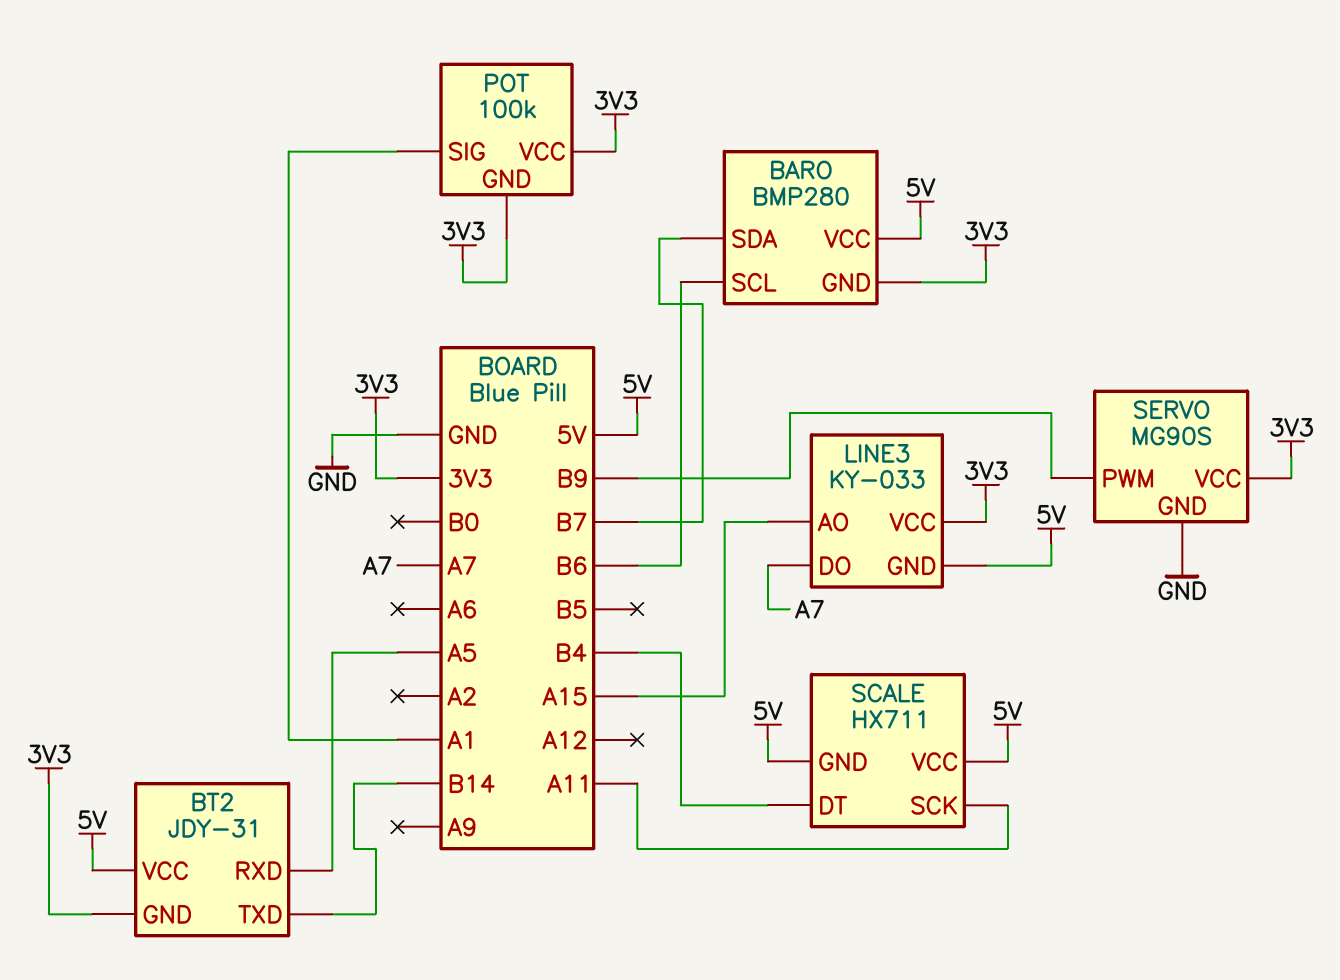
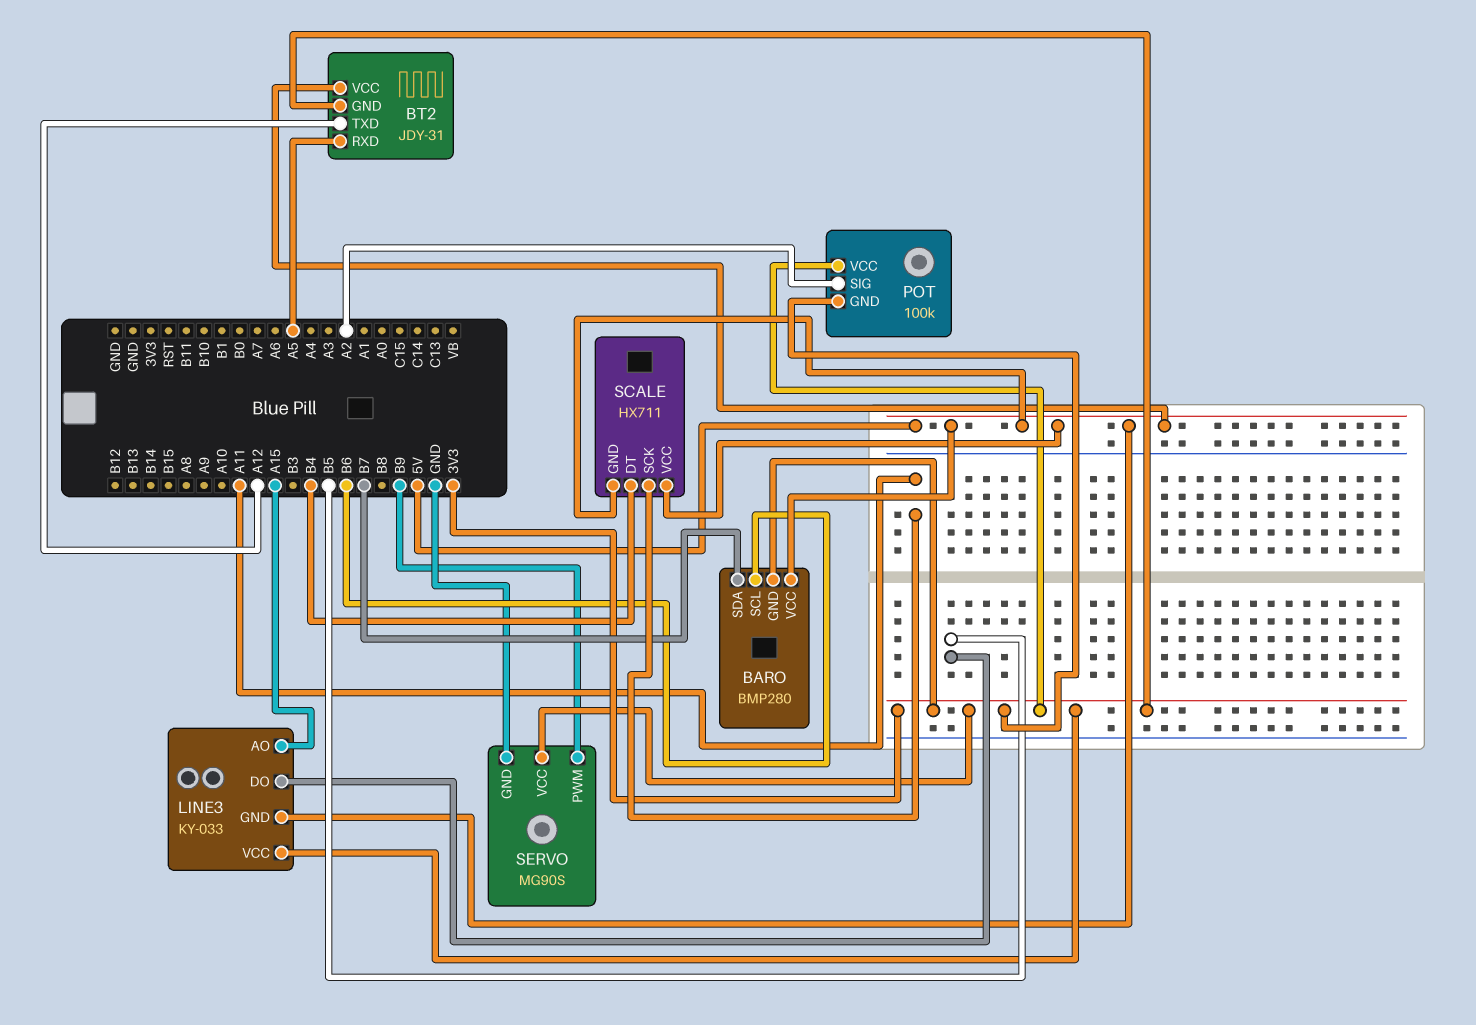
BT2 pin TXD: B14 -> A12
LINE3 pin DO: A7 -> B5
POT pin SIG: A1 -> A2

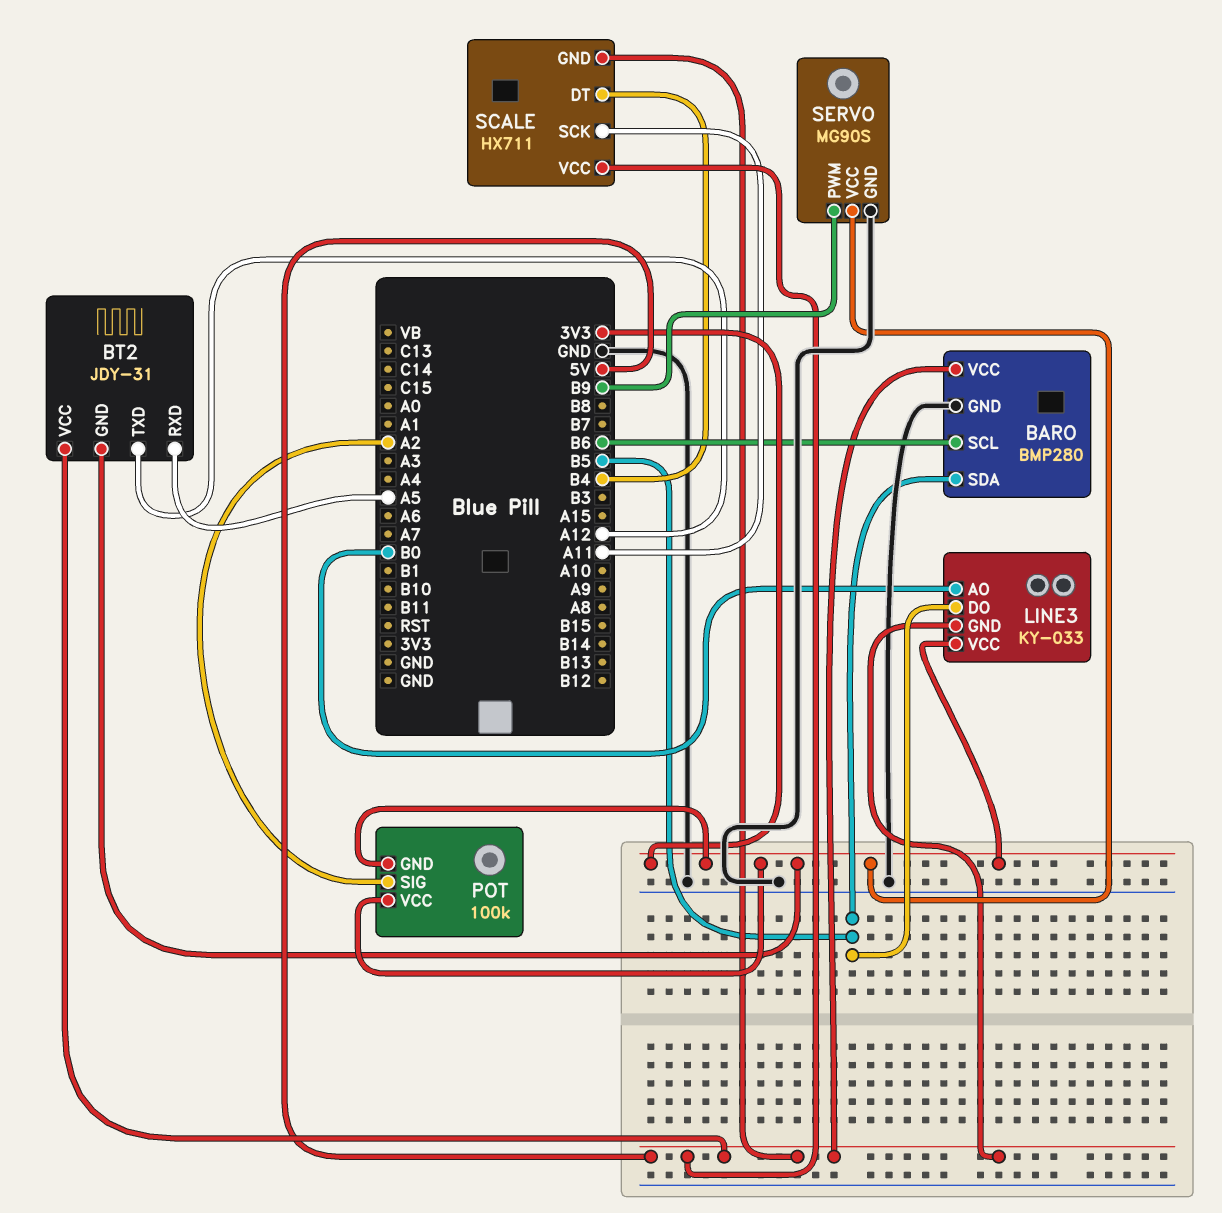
BARO pin GND: 3V3 -> GND
BARO pin SDA: B7 -> B5
LINE3 pin AO: A15 -> B0

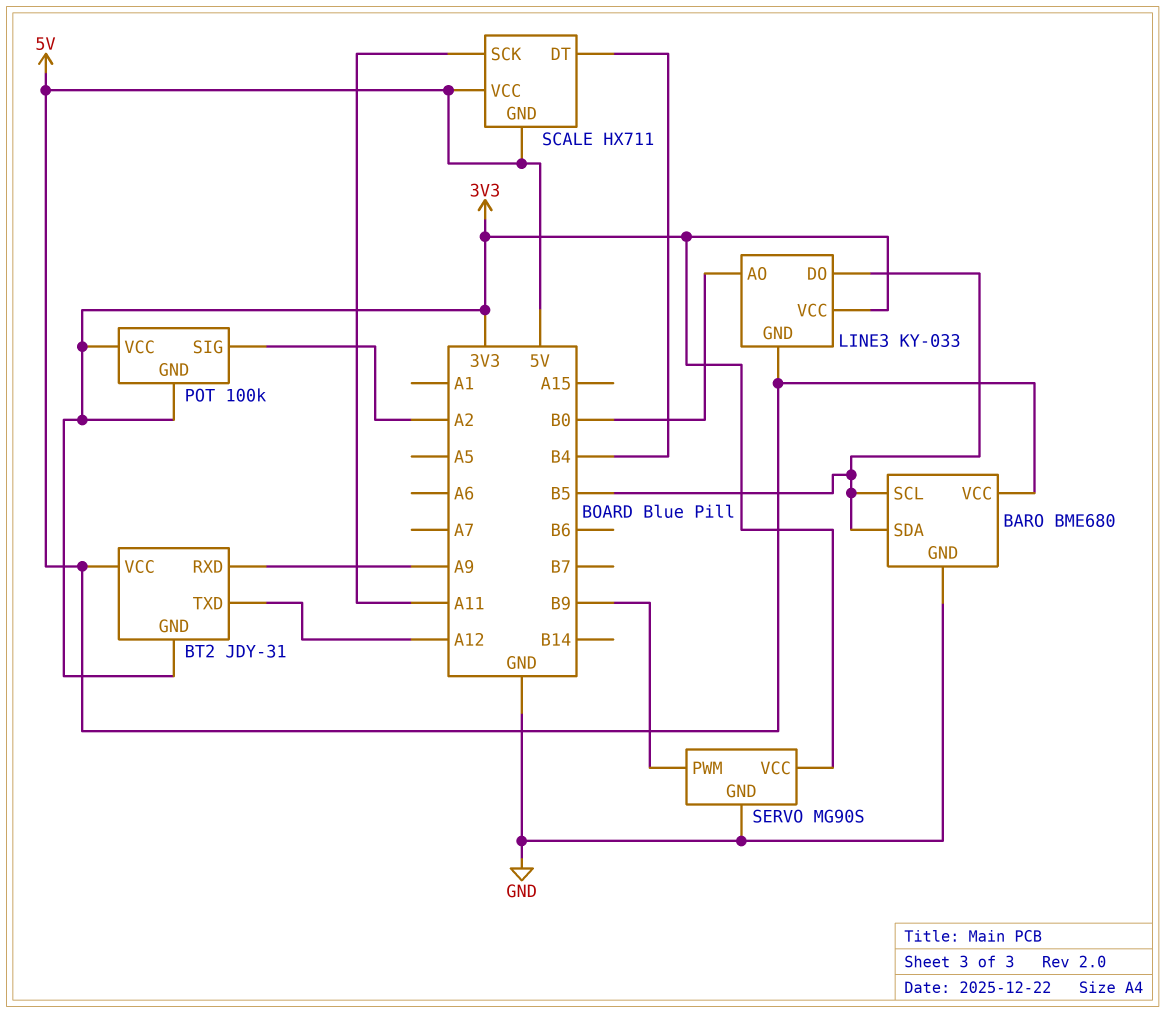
BARO: BMP280 -> BME680
BARO pin SCL: B6 -> B5
BT2 pin RXD: A5 -> A9

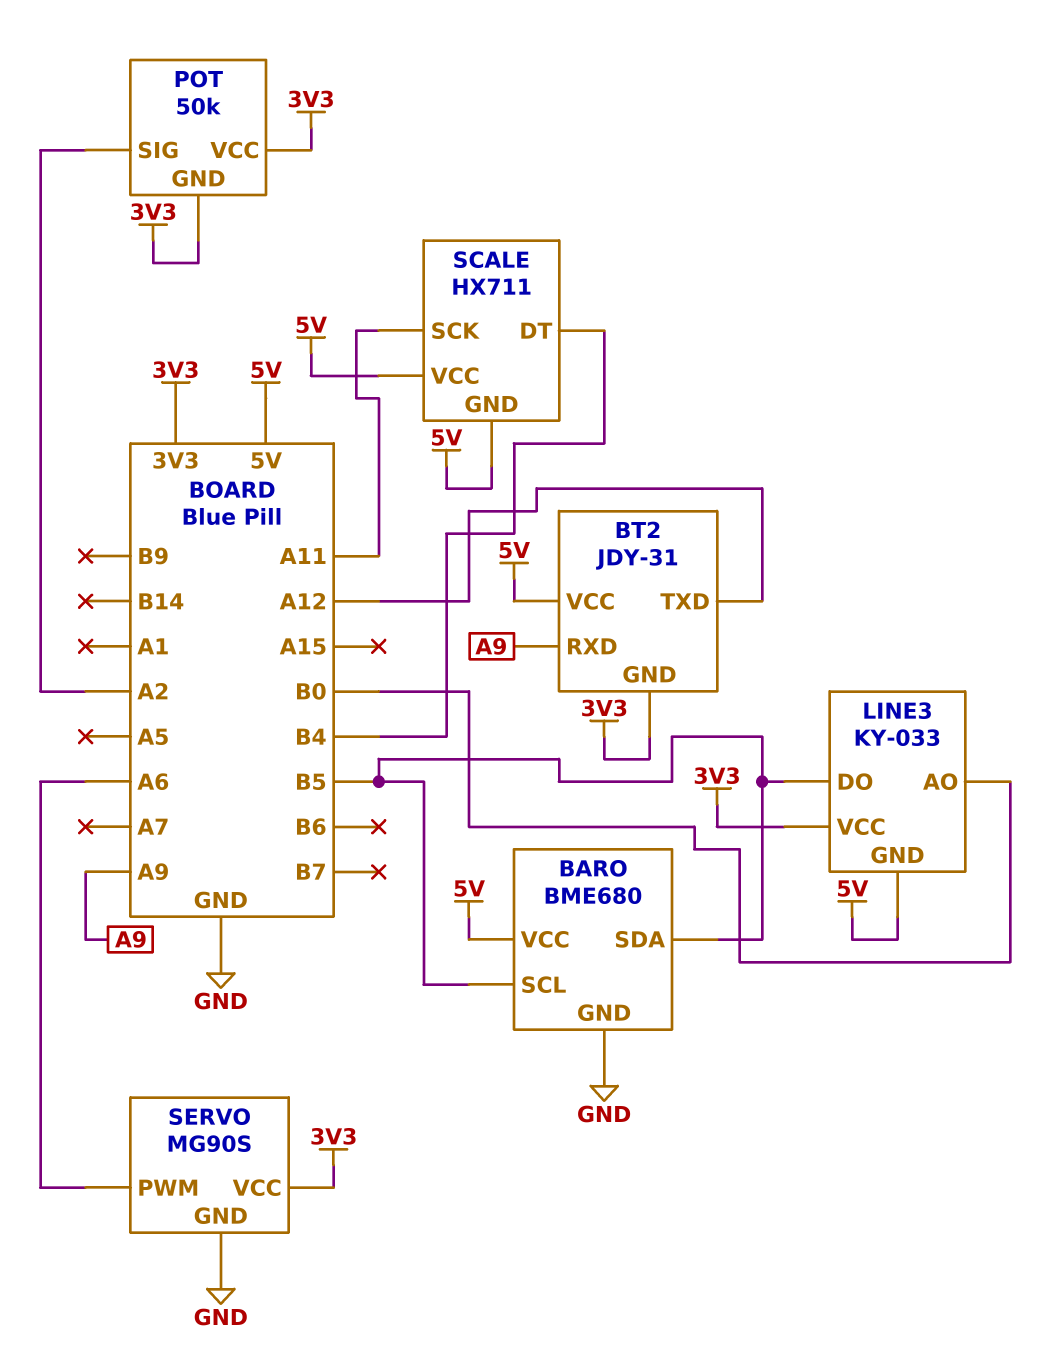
POT: 100k -> 50k
SERVO pin PWM: B9 -> A6

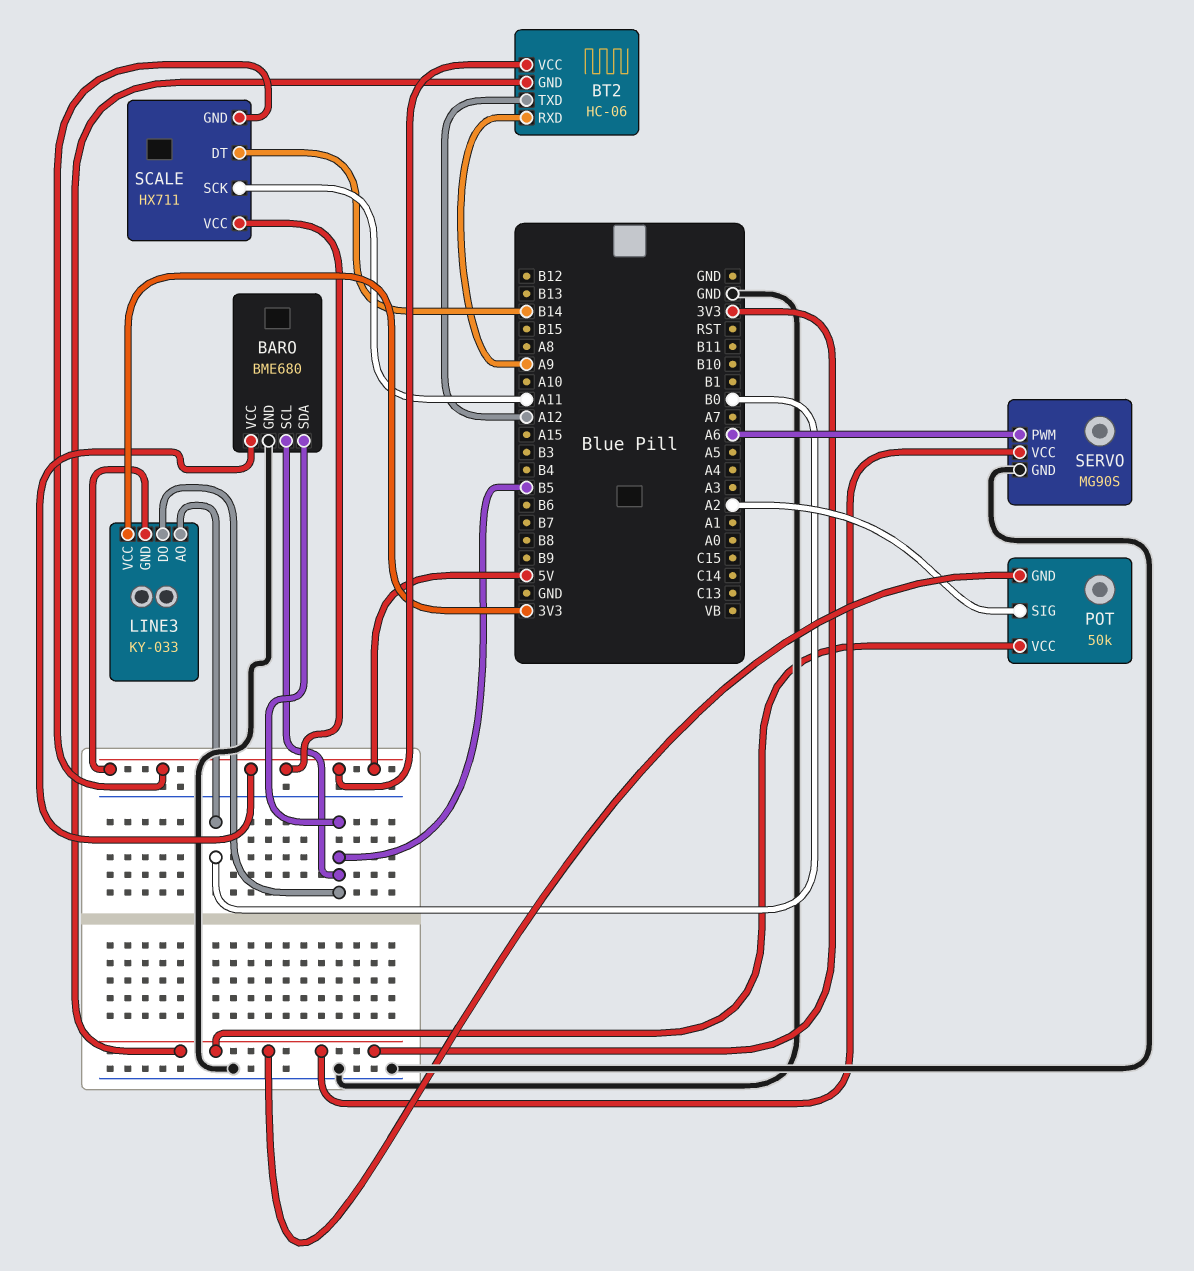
BT2: JDY-31 -> HC-06
SCALE pin DT: B4 -> B14

